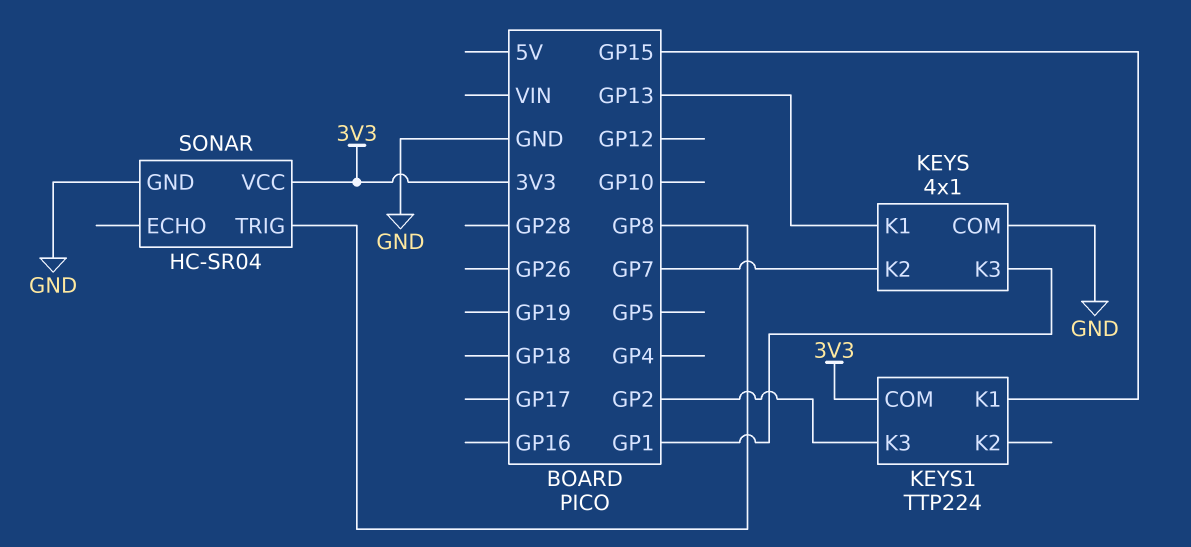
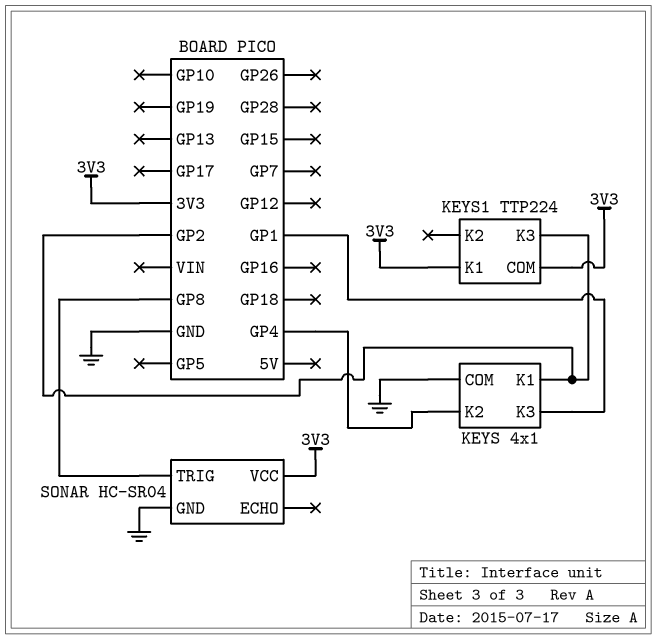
KEYS pin K1: GP13 -> GP2
KEYS pin K2: GP7 -> GP4
KEYS1 pin K1: GP15 -> 3V3

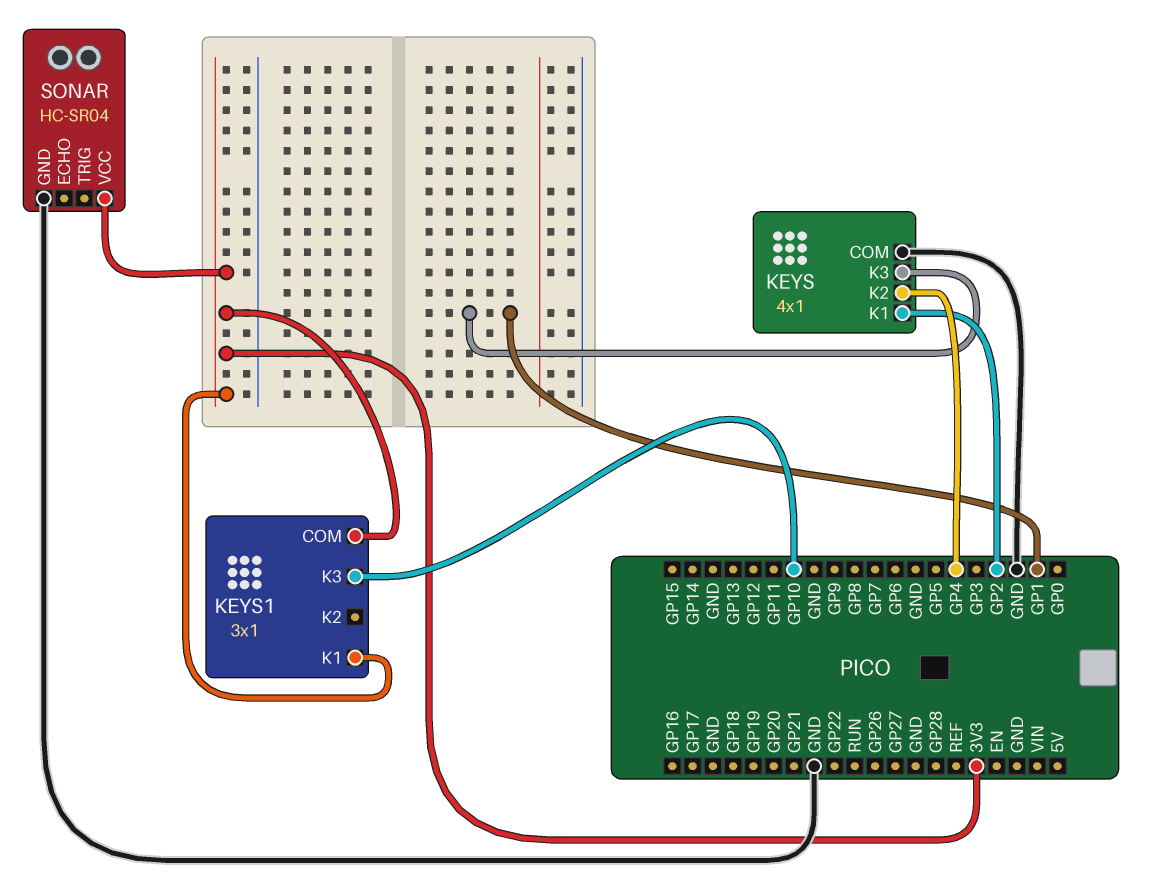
KEYS1: TTP224 -> 3x1
KEYS1 pin K3: GP2 -> GP10
SONAR pin TRIG: GP8 -> none

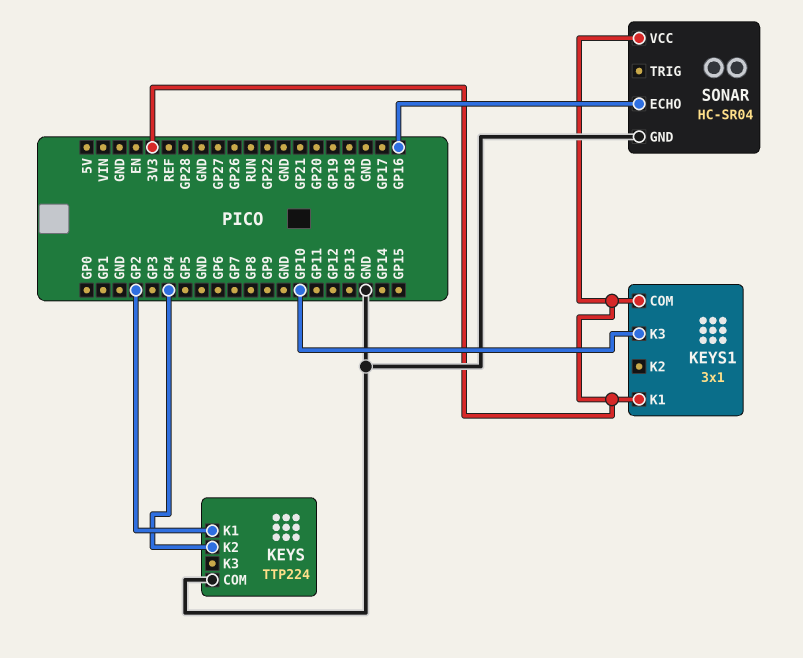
KEYS: 4x1 -> TTP224
KEYS pin K3: GP1 -> none
SONAR pin ECHO: none -> GP16

